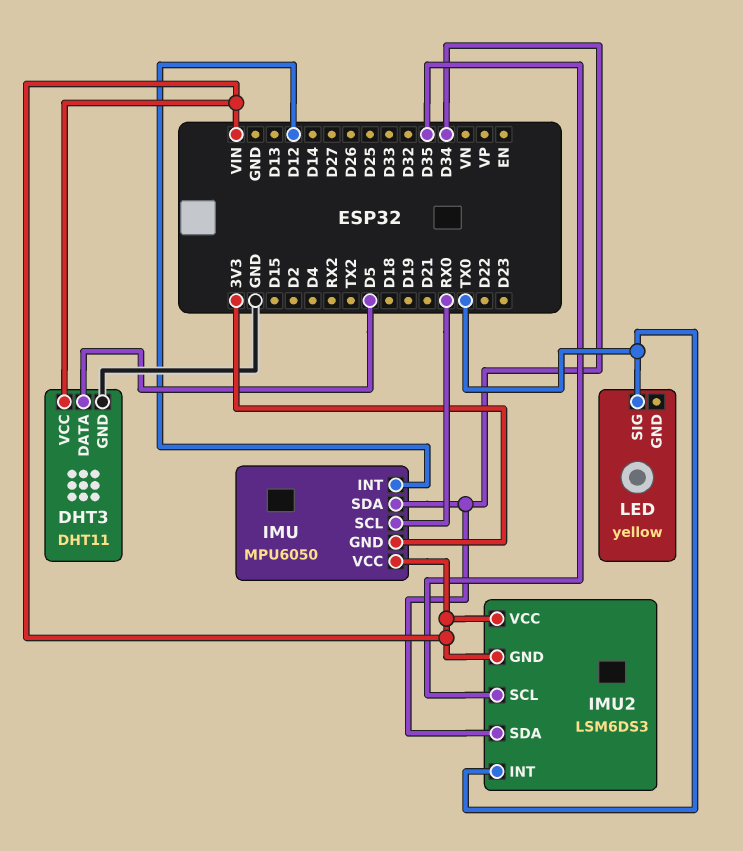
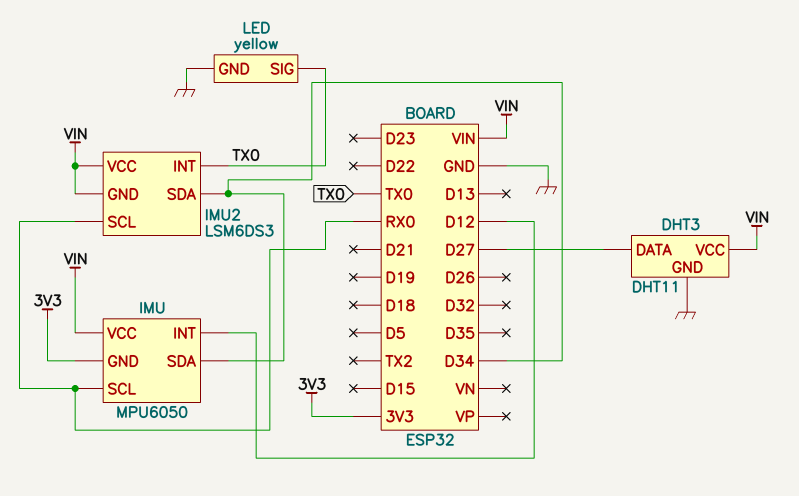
DHT3 pin DATA: D5 -> D27
IMU2 pin SCL: D35 -> RX0
LED pin GND: none -> GND

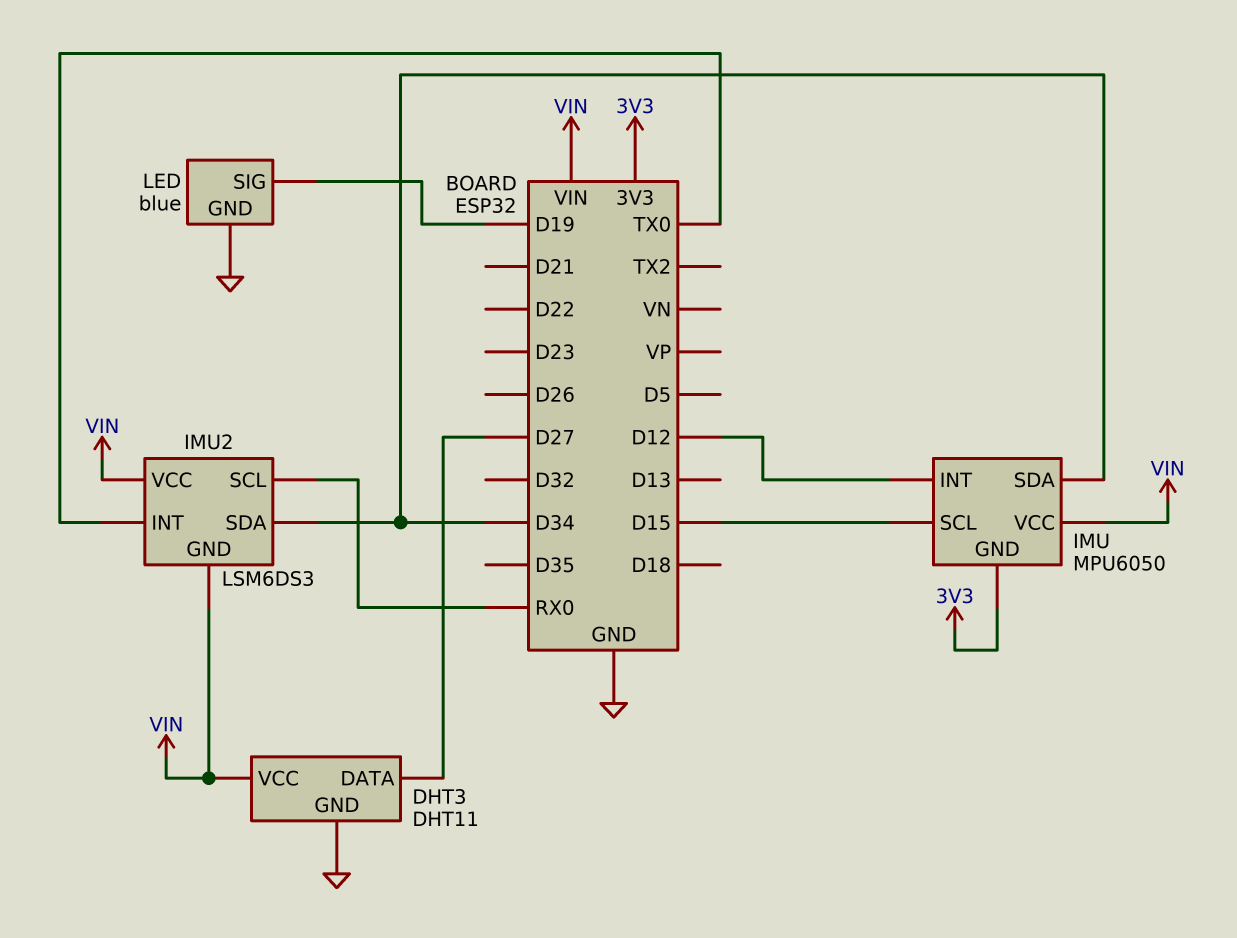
IMU pin SCL: RX0 -> D15
LED: yellow -> blue
LED pin SIG: TX0 -> D19

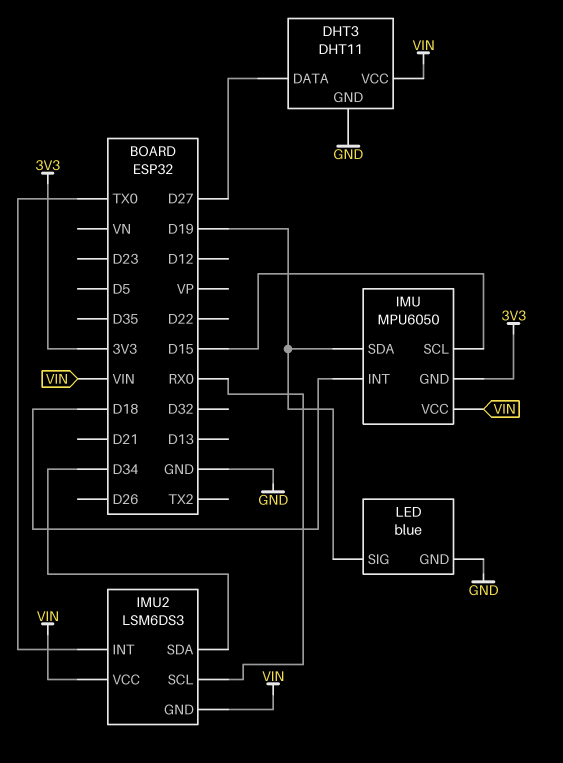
IMU pin INT: D12 -> D18
IMU pin SDA: D34 -> D19

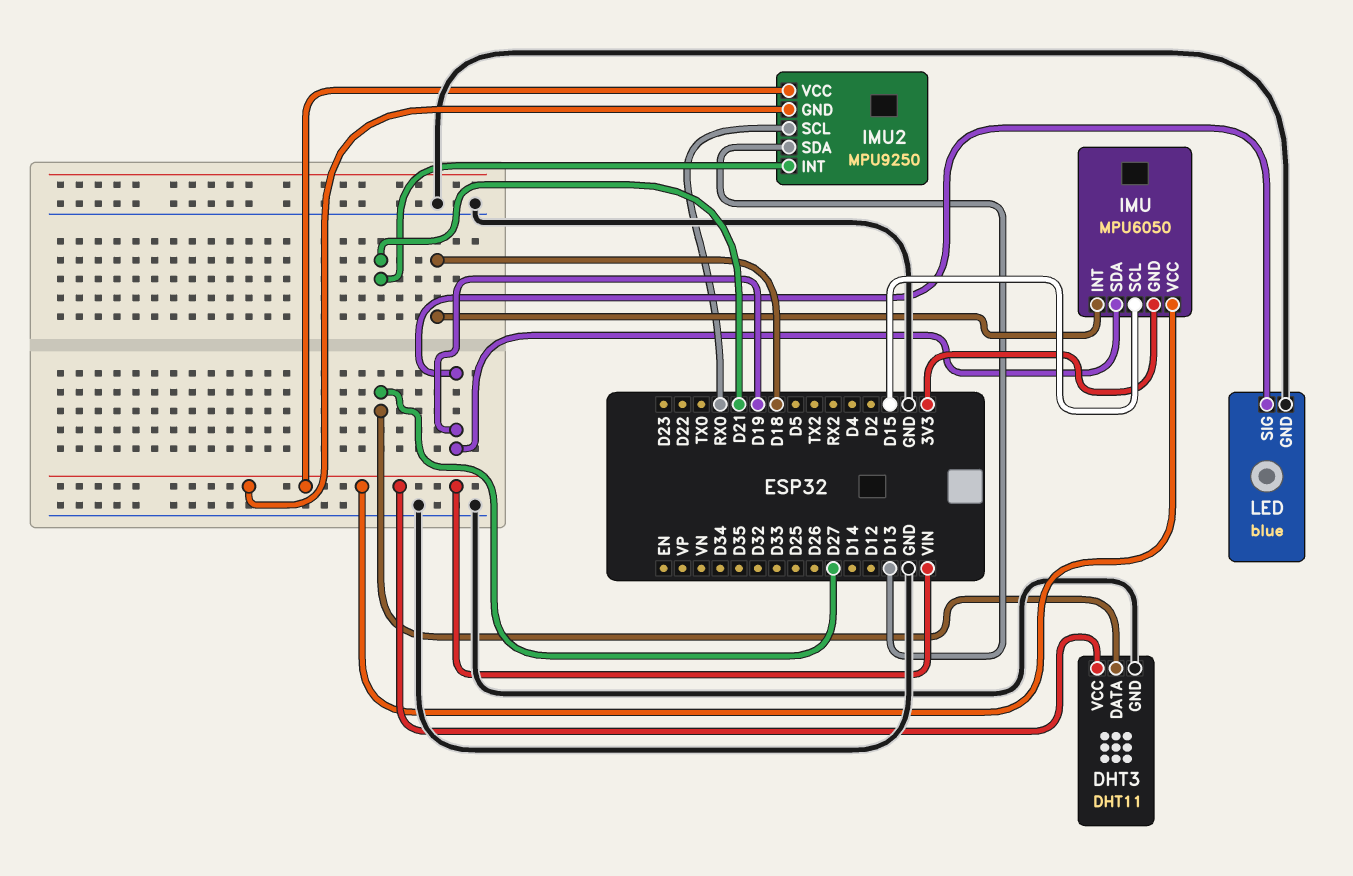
IMU2: LSM6DS3 -> MPU9250
IMU2 pin INT: TX0 -> D21
IMU2 pin SDA: D34 -> D13

